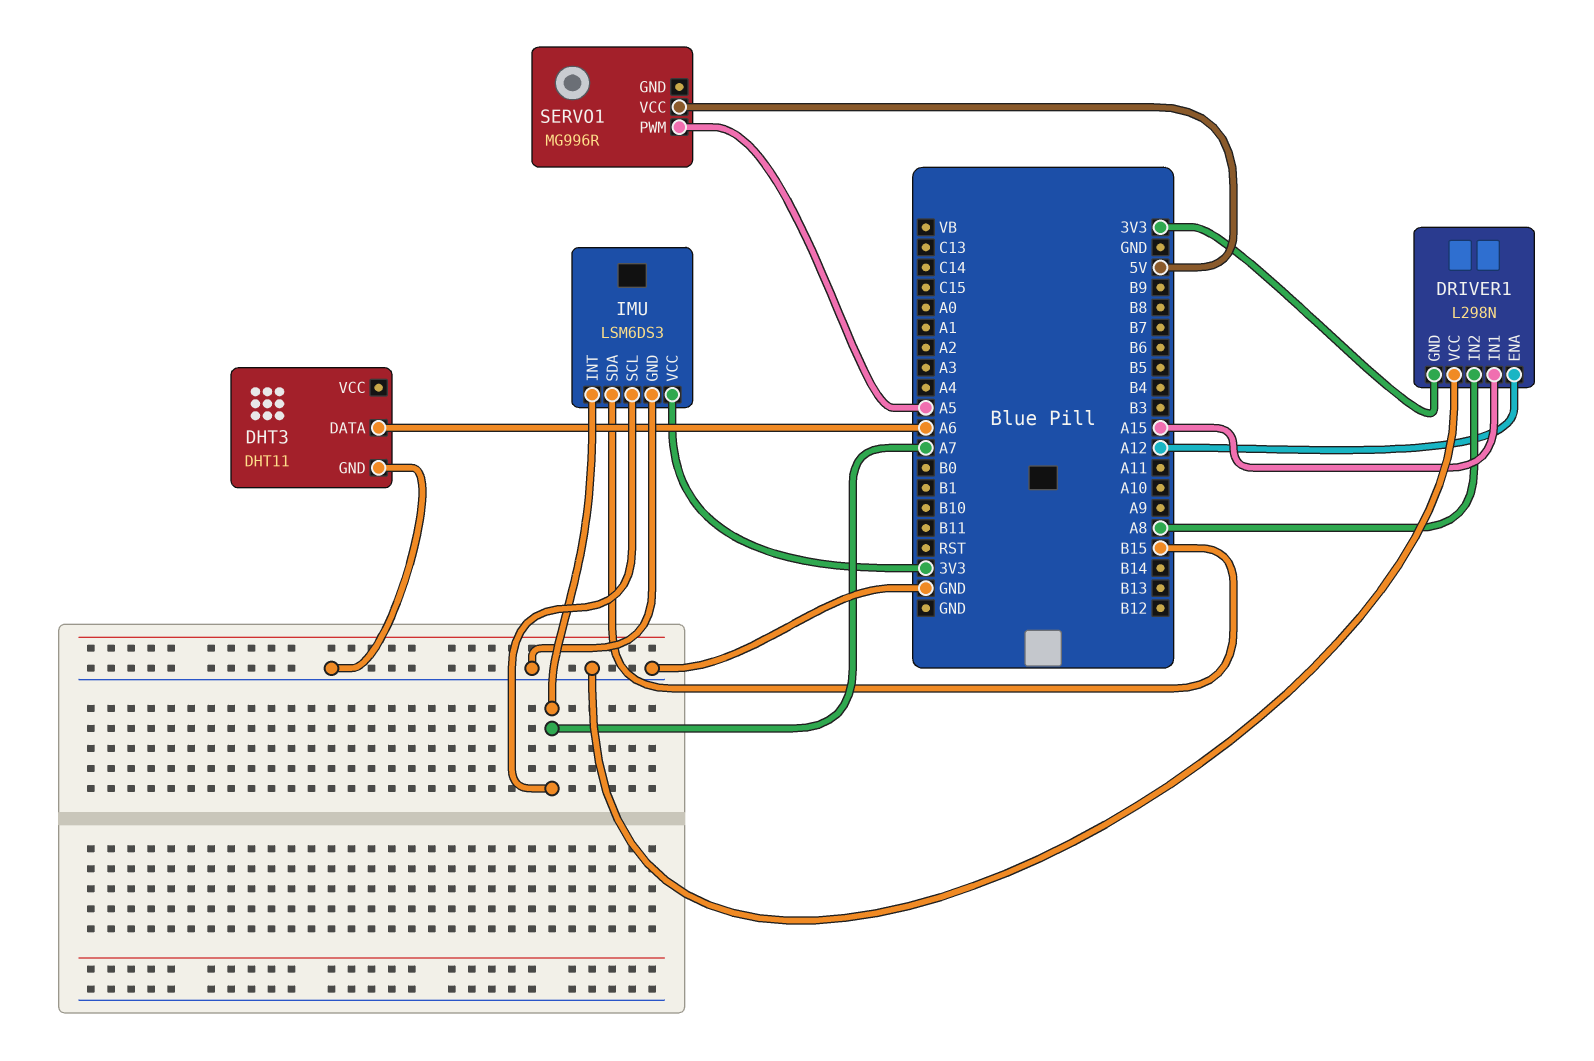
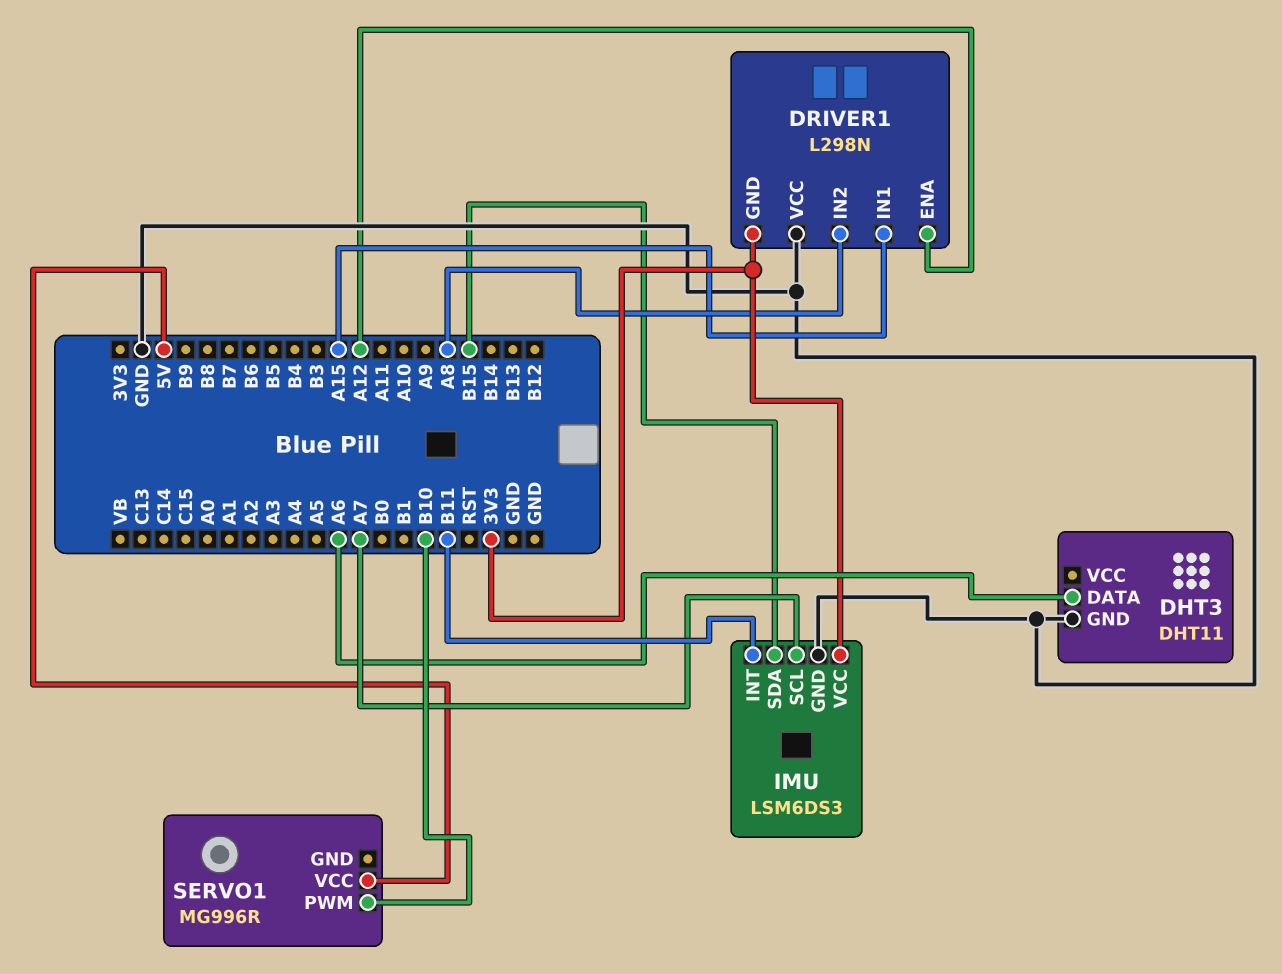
IMU pin INT: A7 -> B11
SERVO1 pin PWM: A5 -> B10

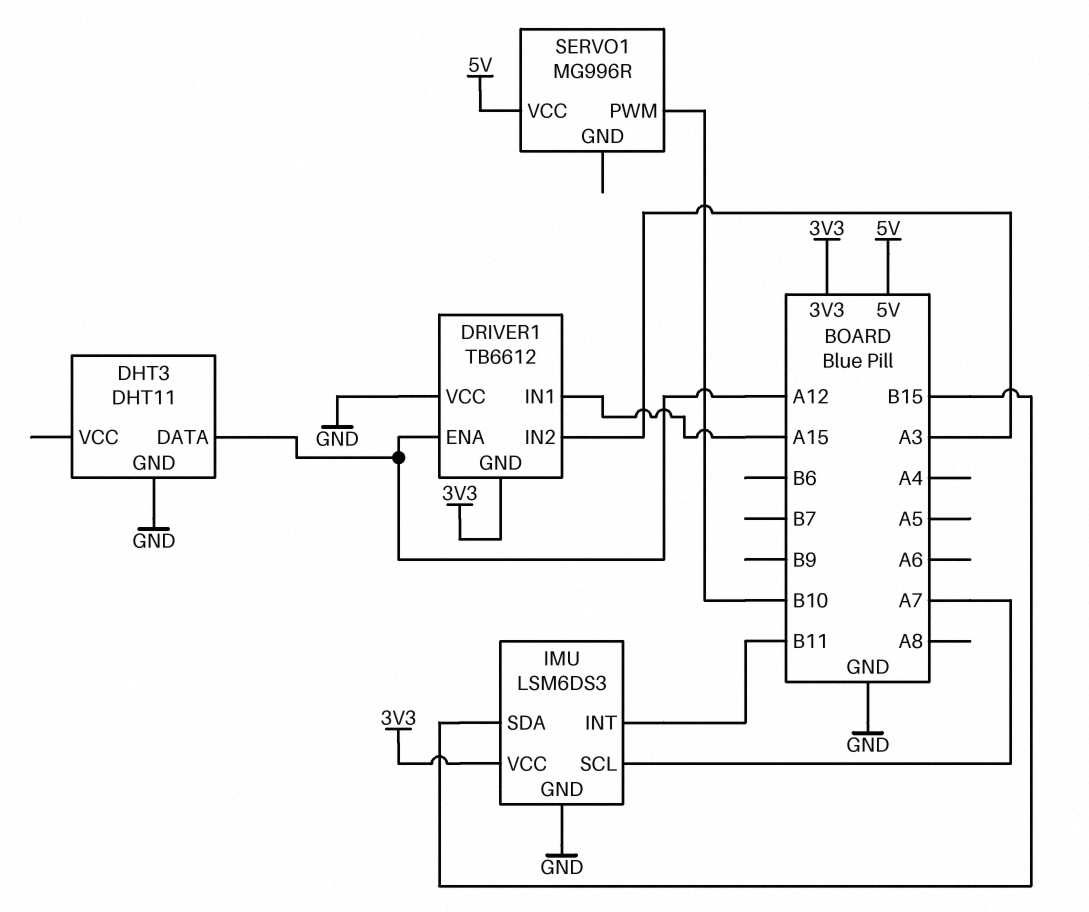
DHT3 pin DATA: A6 -> A12
DRIVER1: L298N -> TB6612
DRIVER1 pin IN2: A8 -> A3

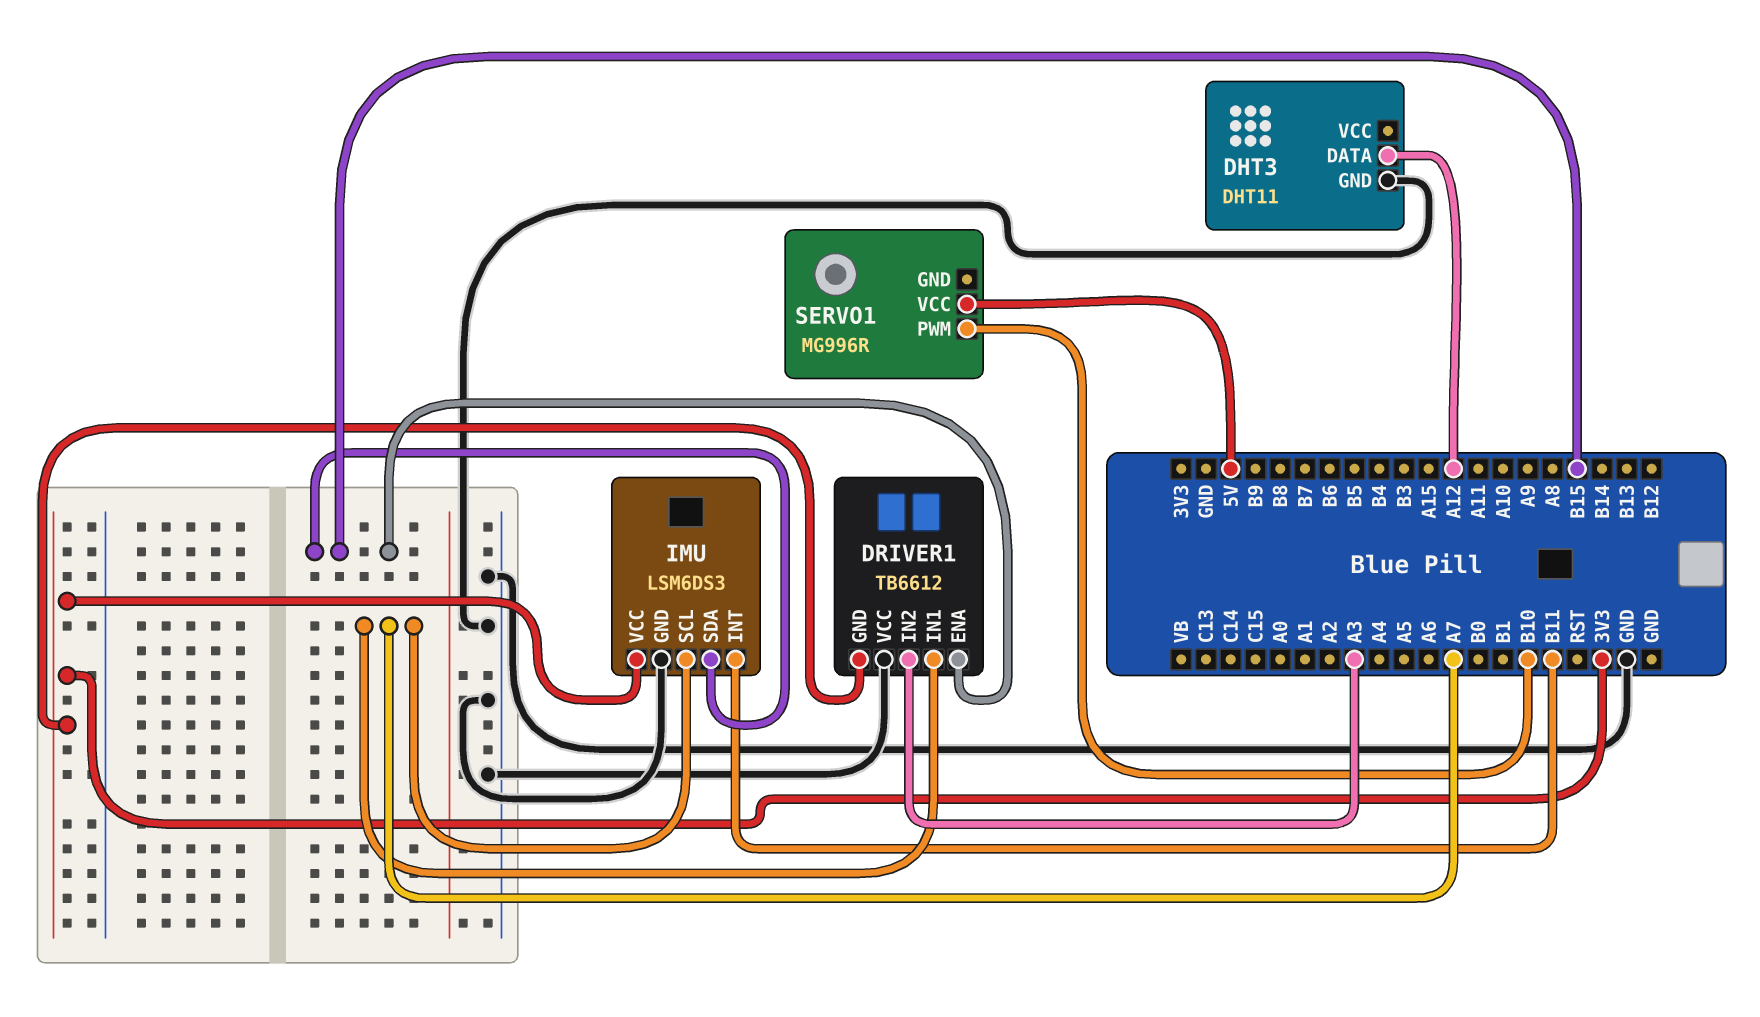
DRIVER1 pin ENA: A12 -> B15
DRIVER1 pin IN1: A15 -> A7

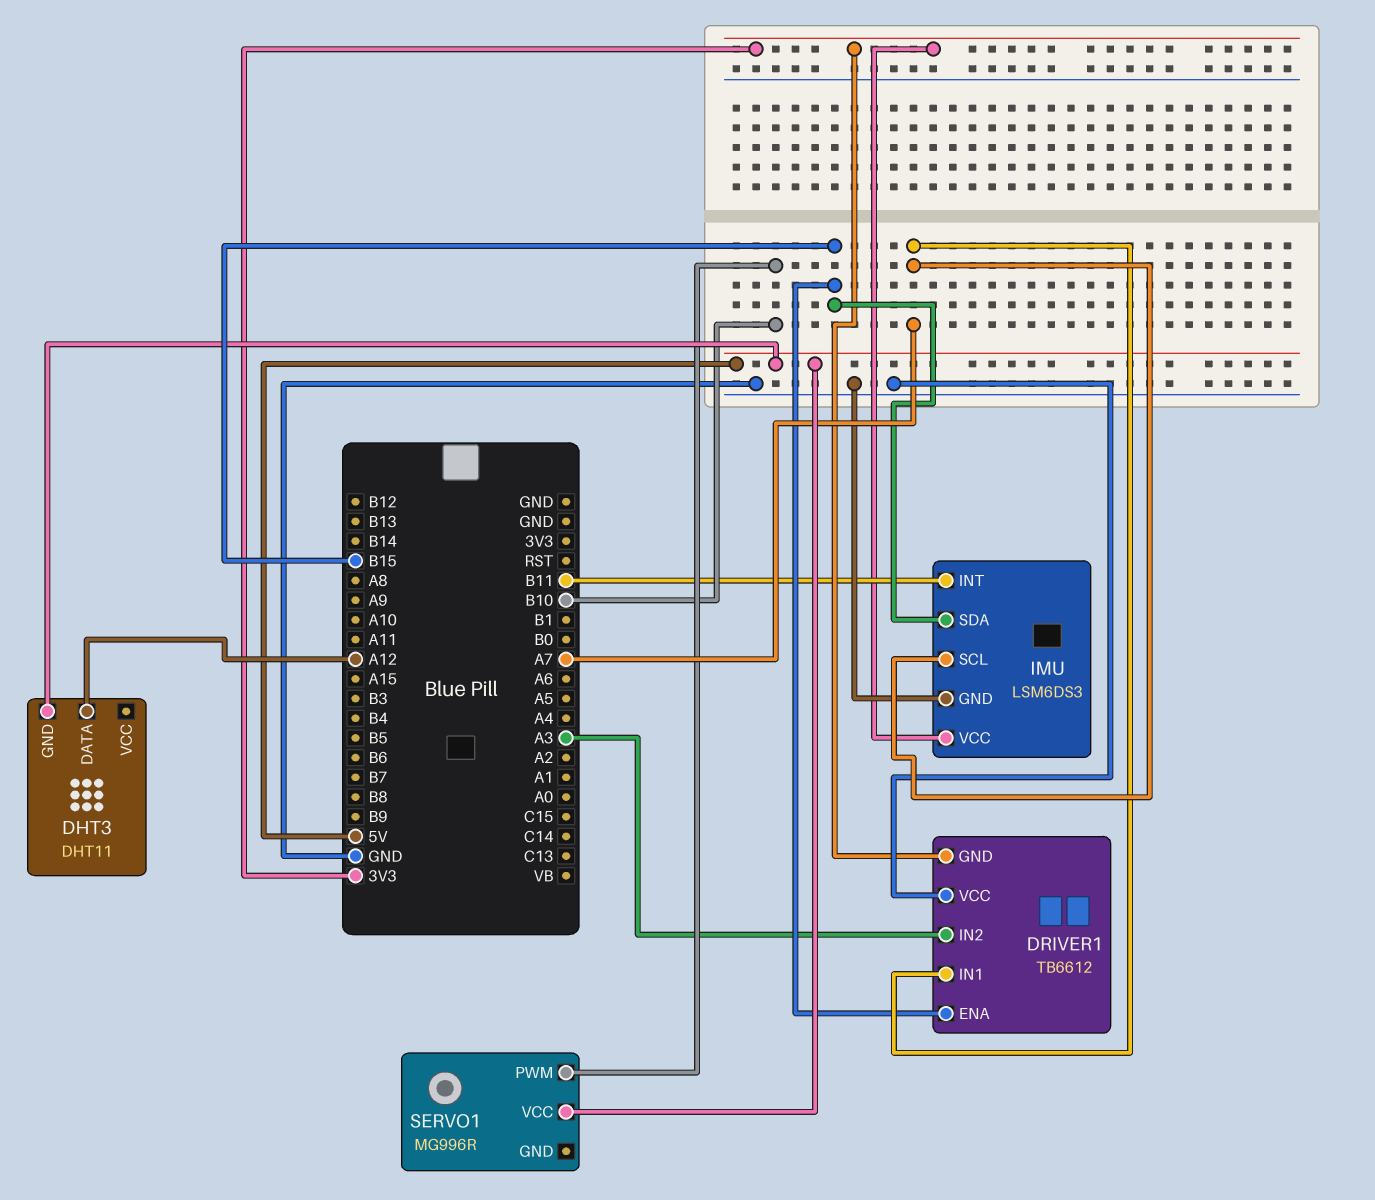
DHT3 pin GND: GND -> 5V

